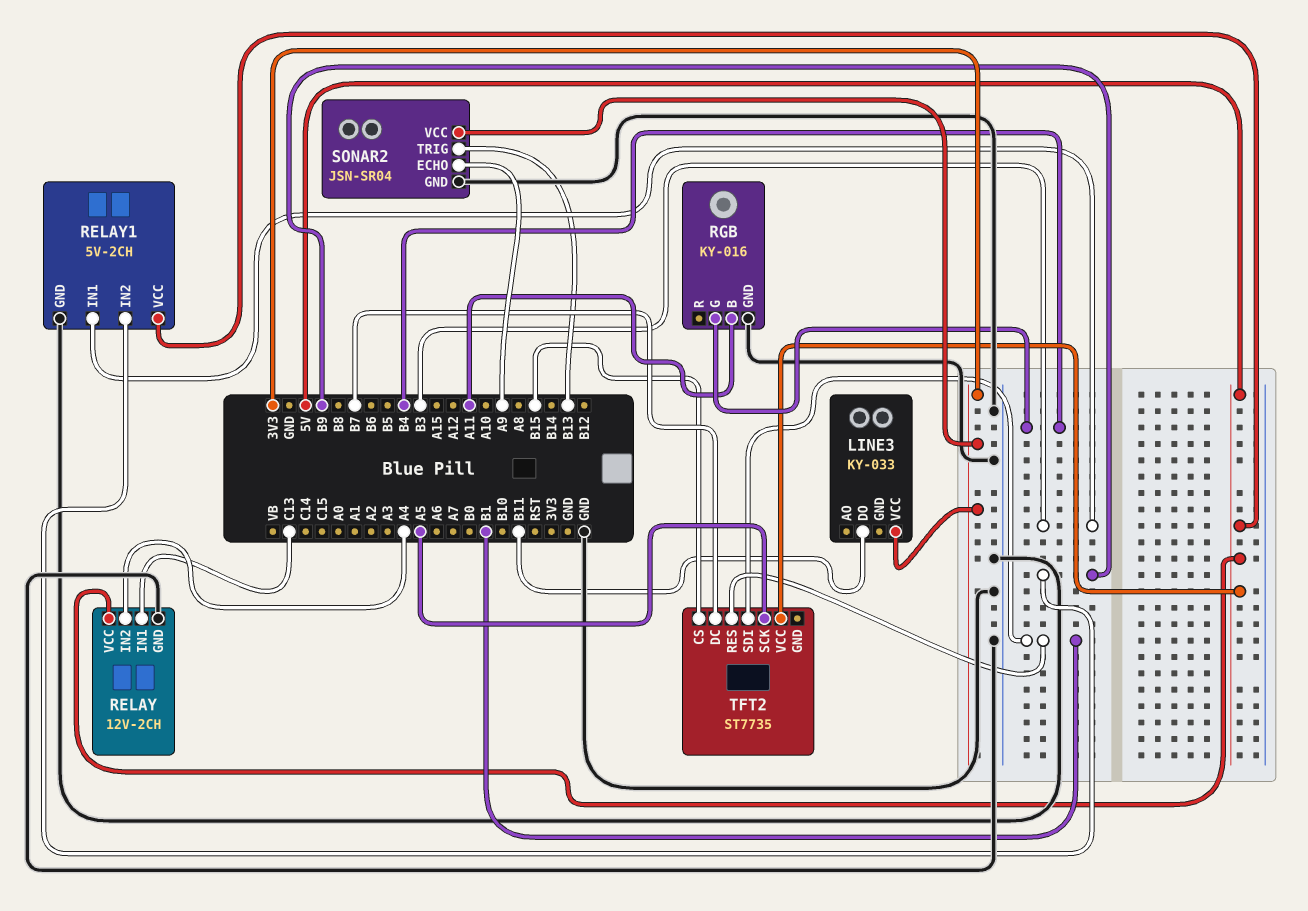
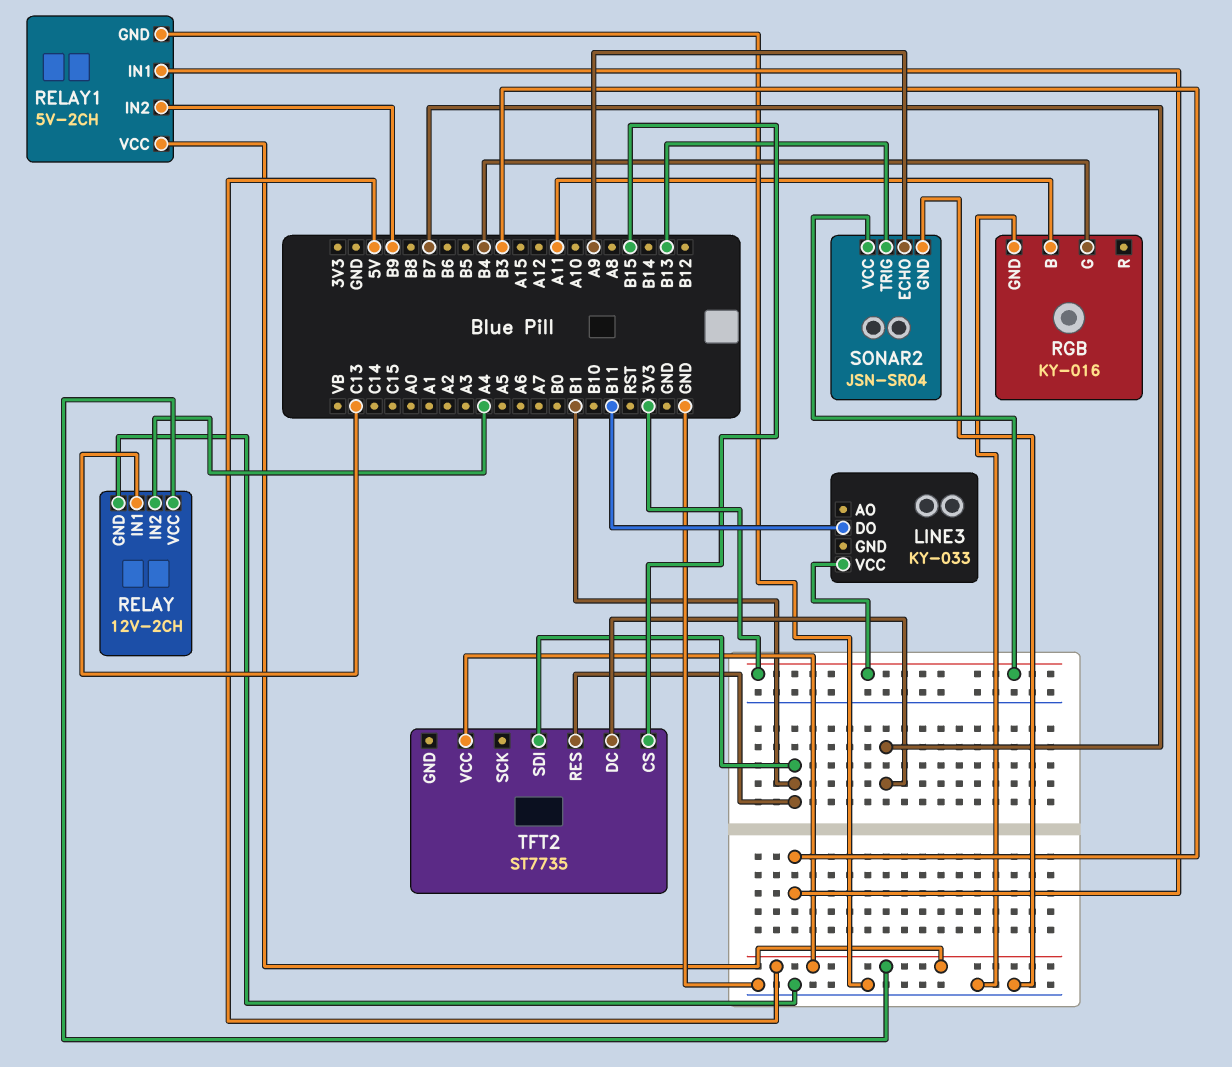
TFT2 pin SCK: A5 -> none

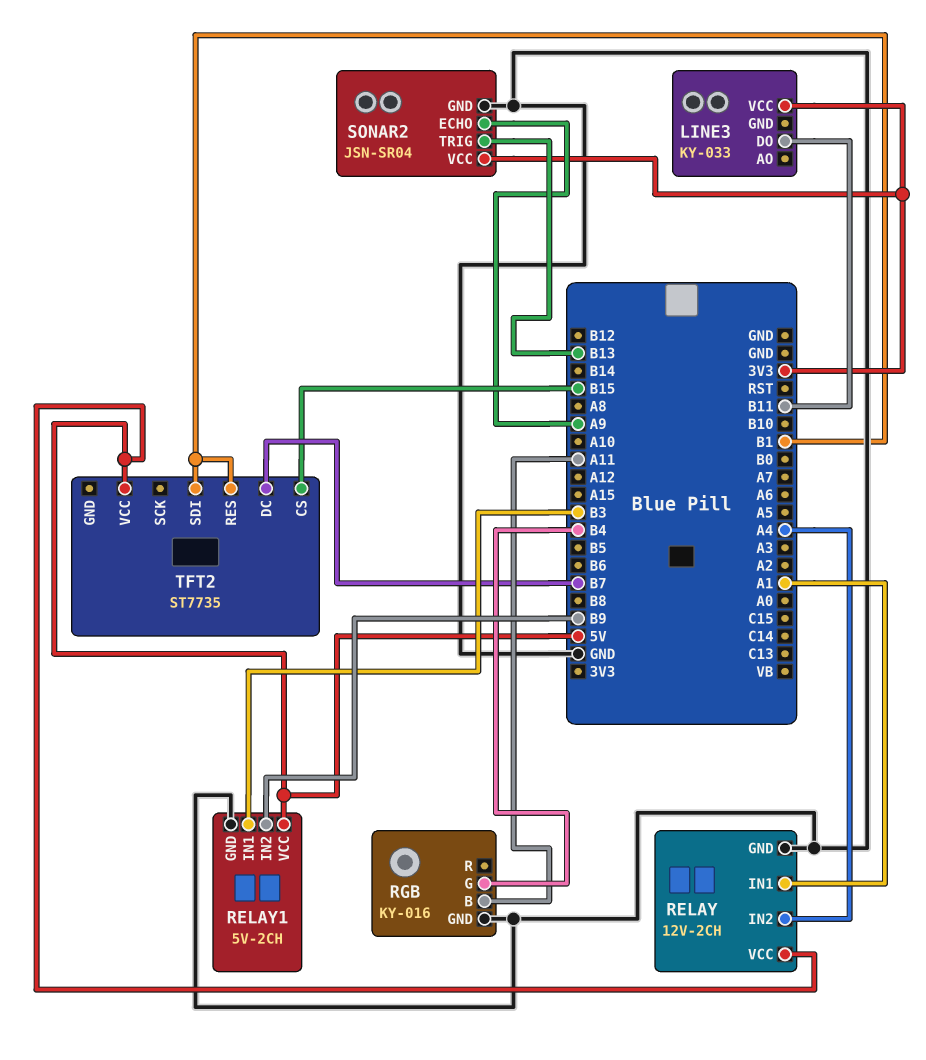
RELAY pin IN1: C13 -> A1

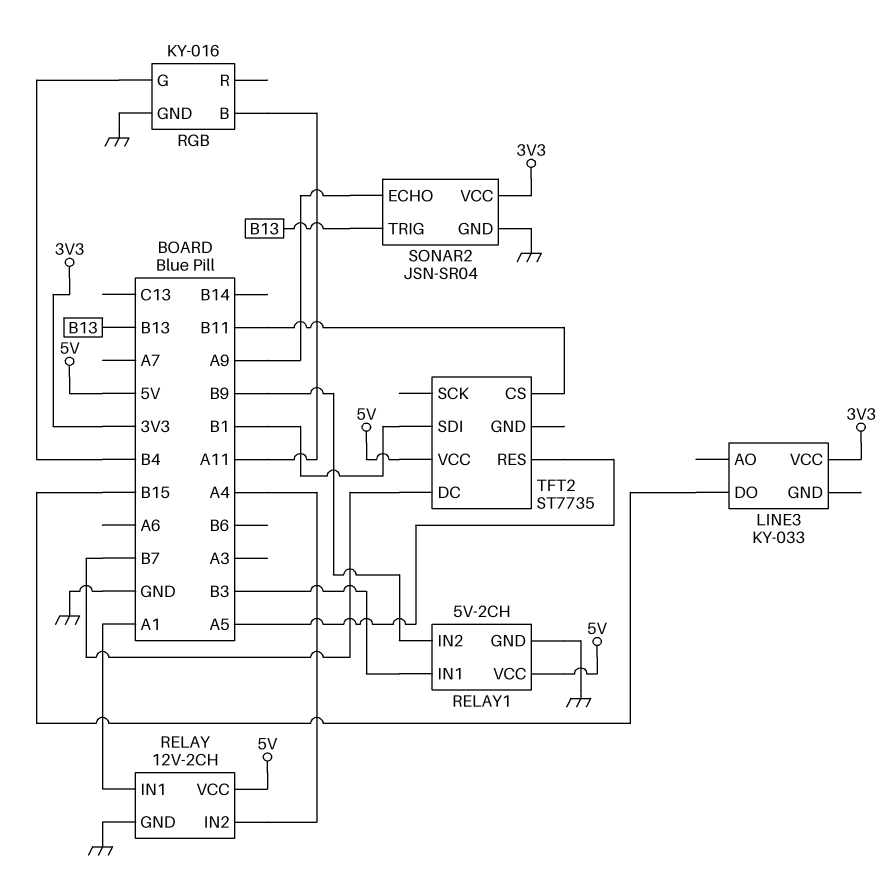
LINE3 pin DO: B11 -> B15
TFT2 pin CS: B15 -> B11
TFT2 pin RES: B1 -> A5

